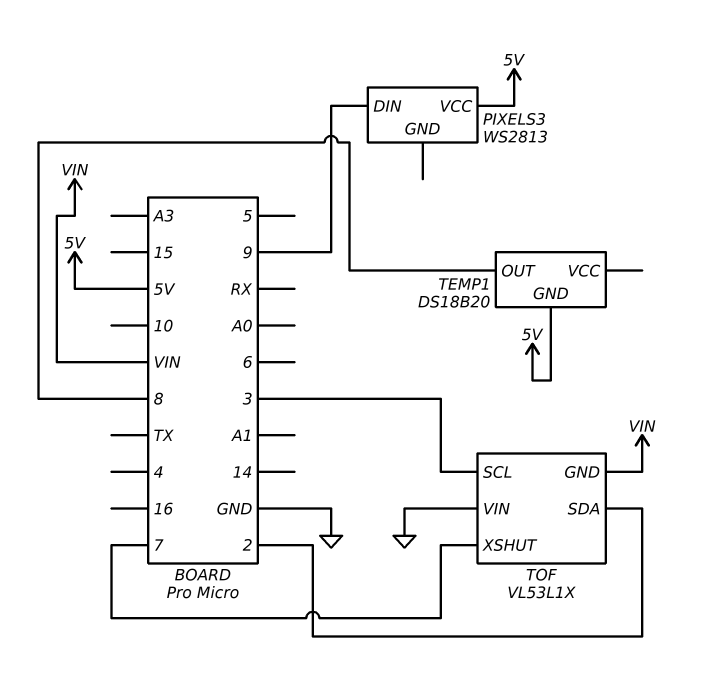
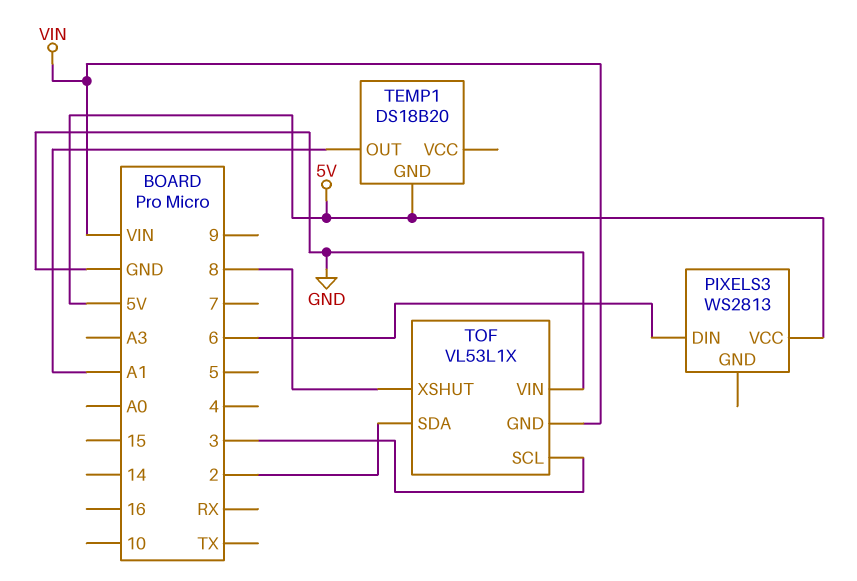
PIXELS3 pin DIN: 9 -> 6
TEMP1 pin OUT: 8 -> A1
TOF pin XSHUT: 7 -> 8

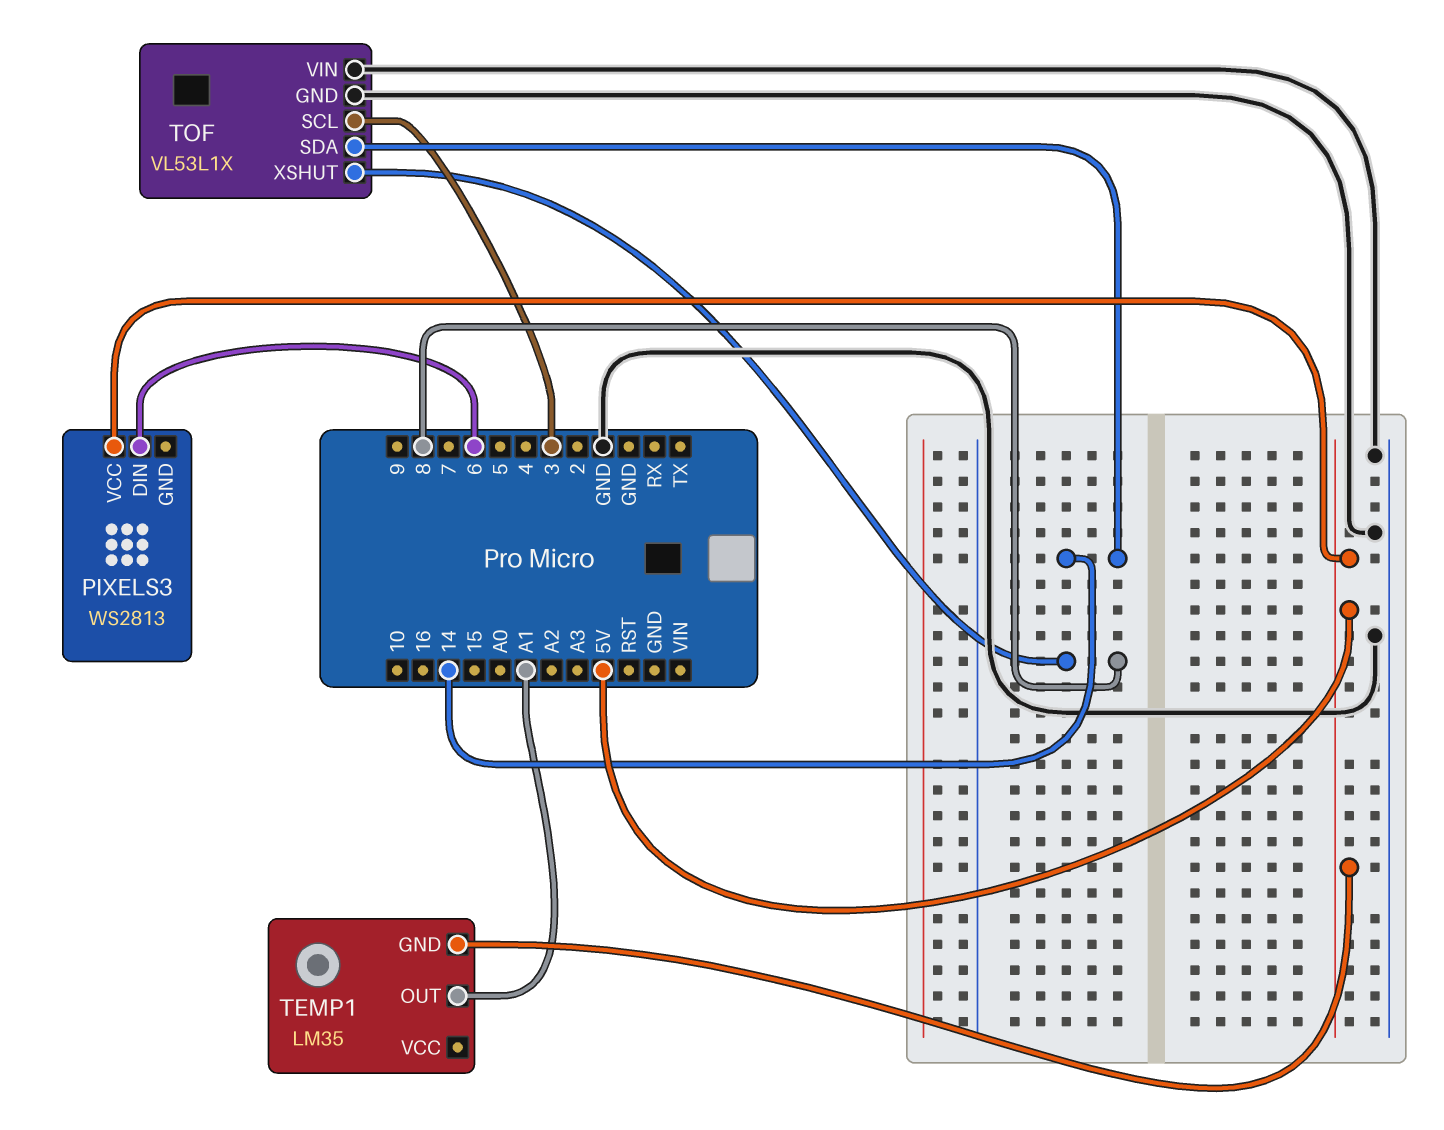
TEMP1: DS18B20 -> LM35
TOF pin GND: VIN -> GND
TOF pin SDA: 2 -> 14

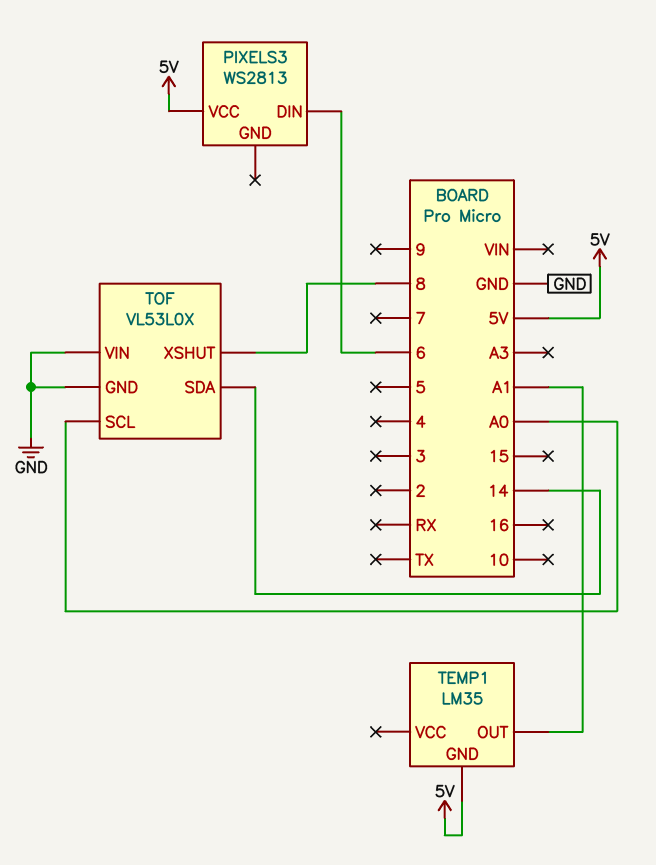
TOF: VL53L1X -> VL53L0X
TOF pin SCL: 3 -> A0

